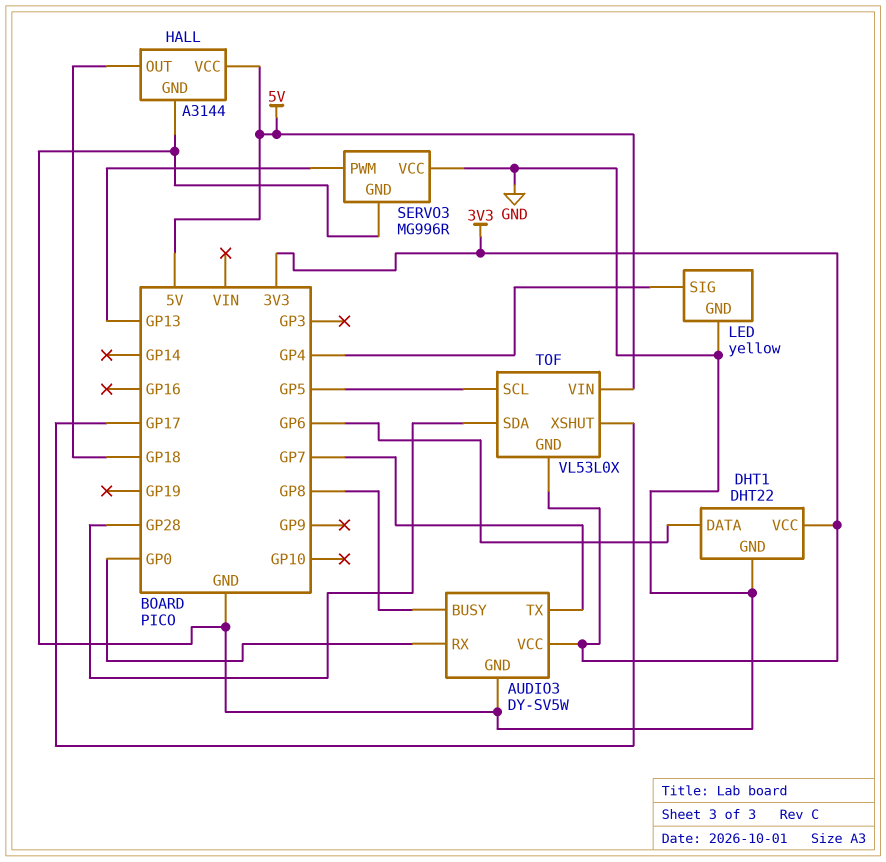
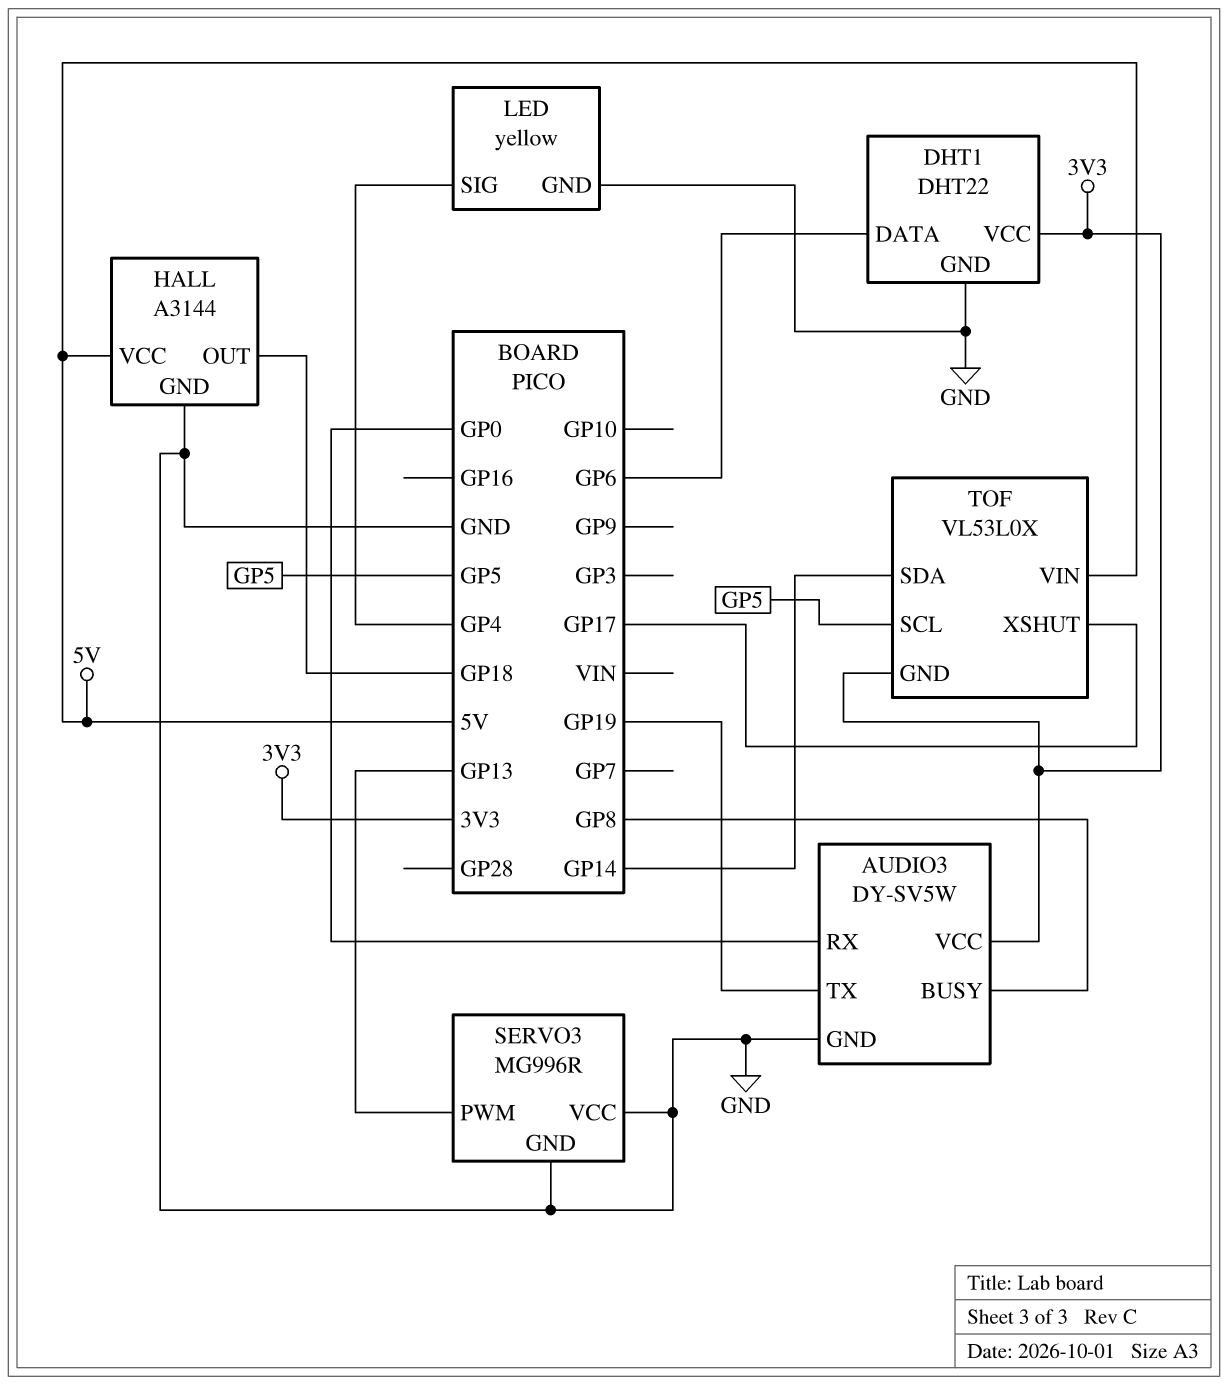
AUDIO3 pin TX: GP7 -> GP19
TOF pin SDA: GP28 -> GP14

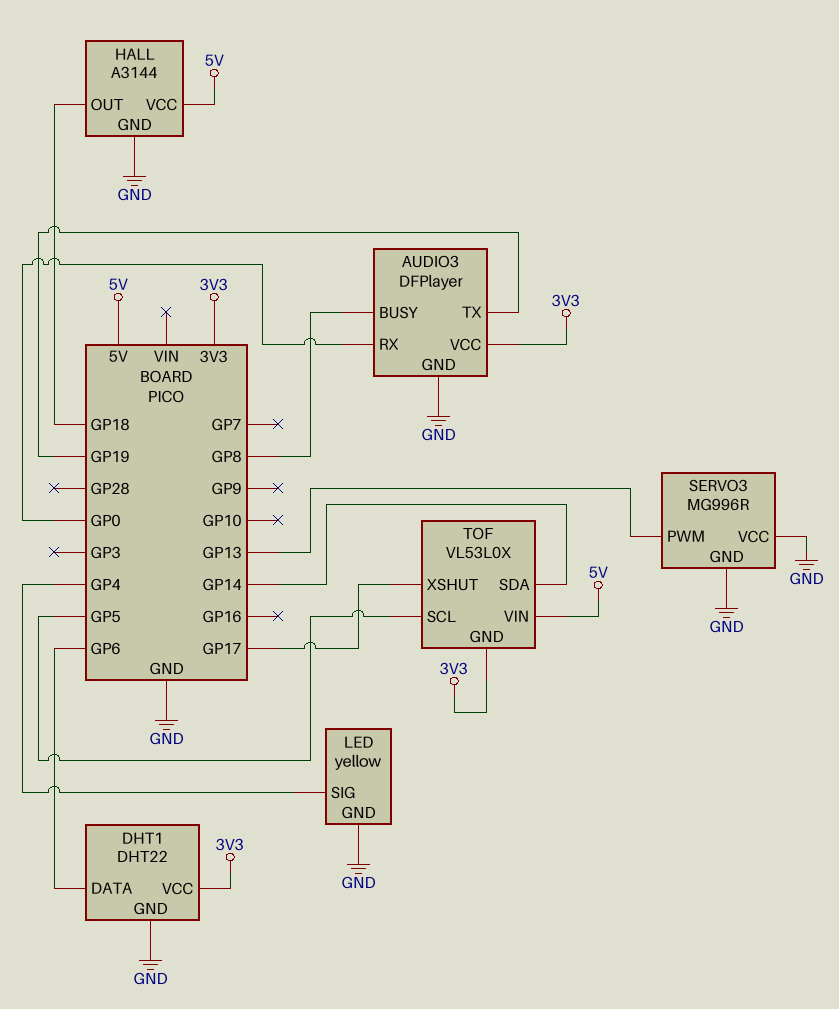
AUDIO3: DY-SV5W -> DFPlayer

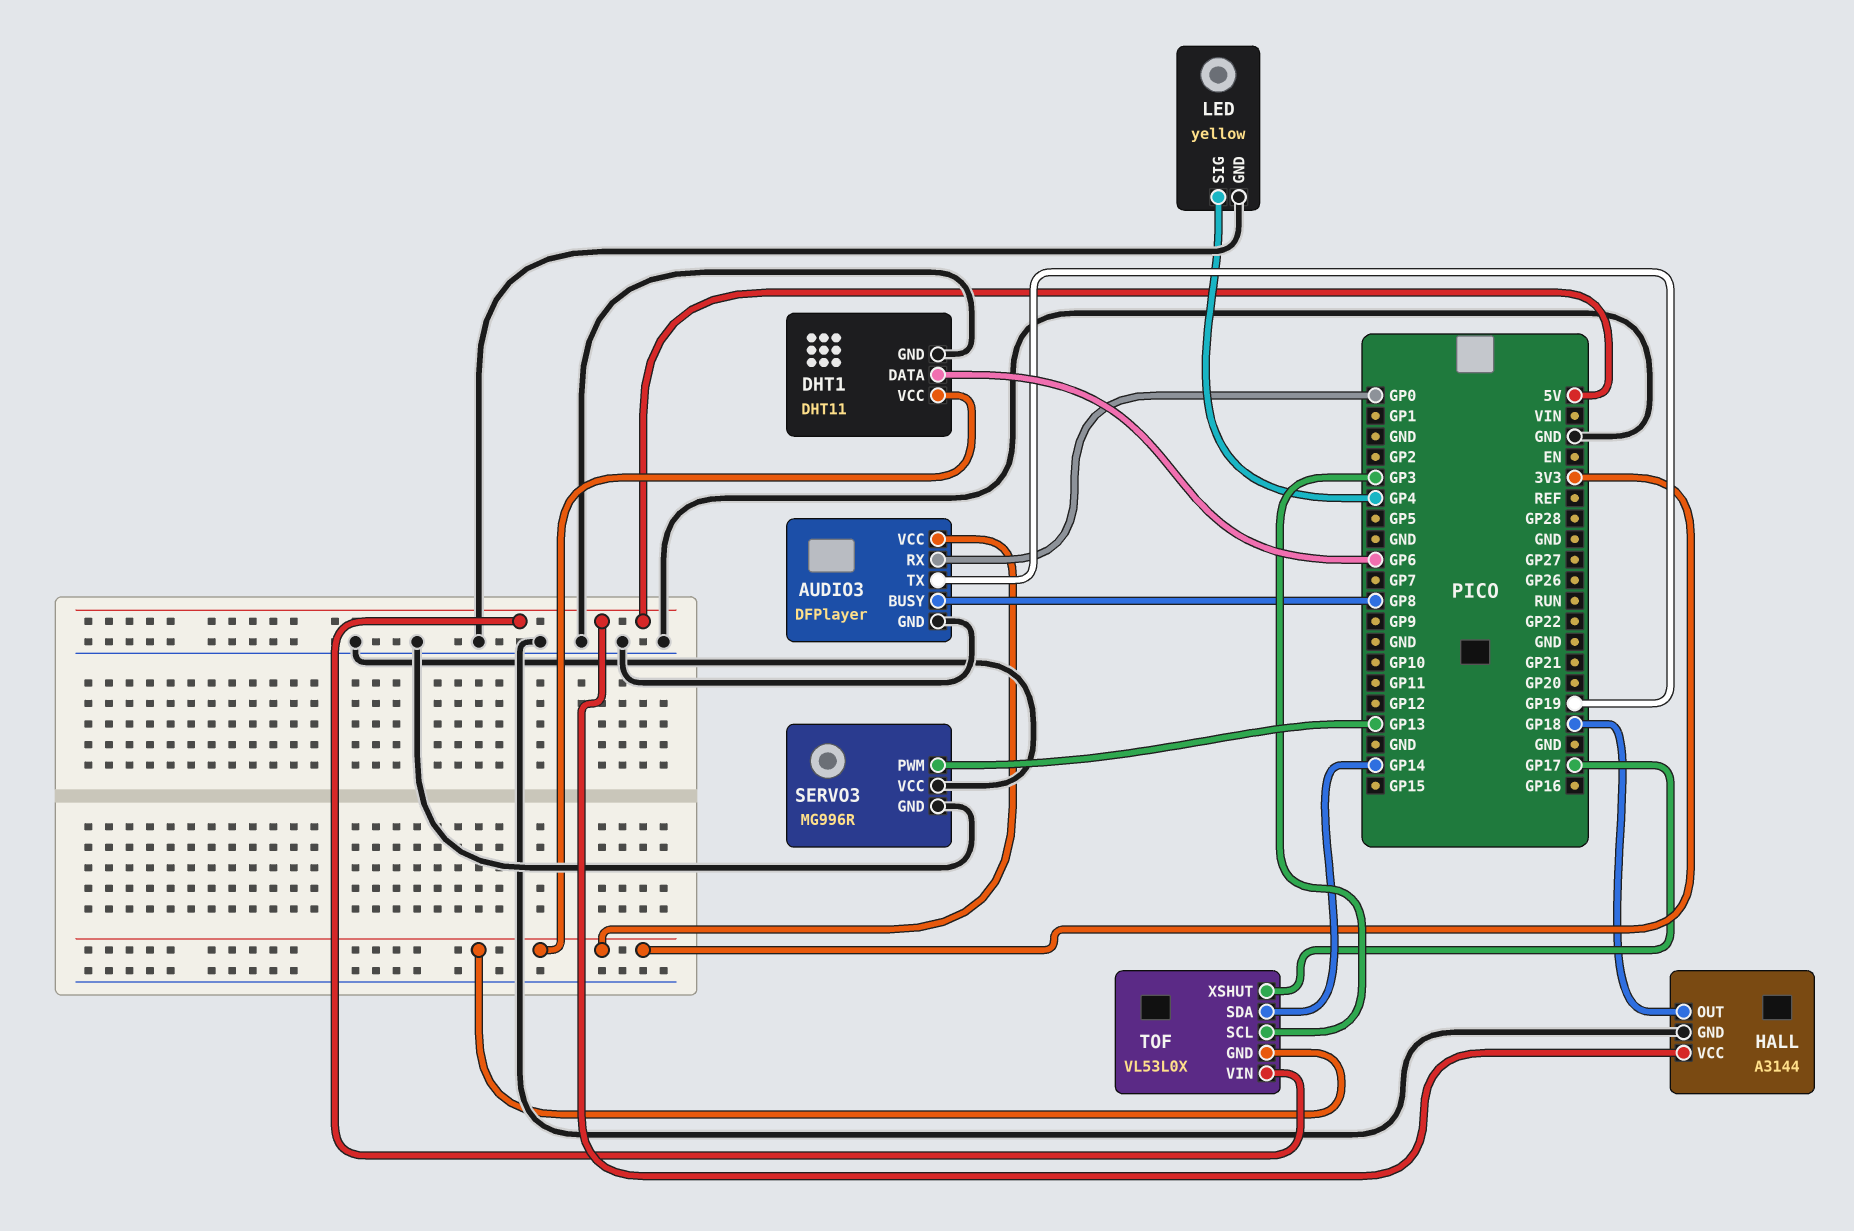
DHT1: DHT22 -> DHT11
TOF pin SCL: GP5 -> GP3

